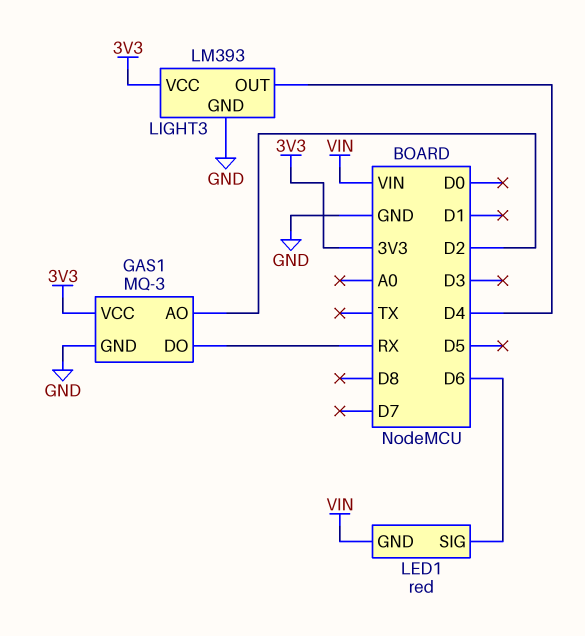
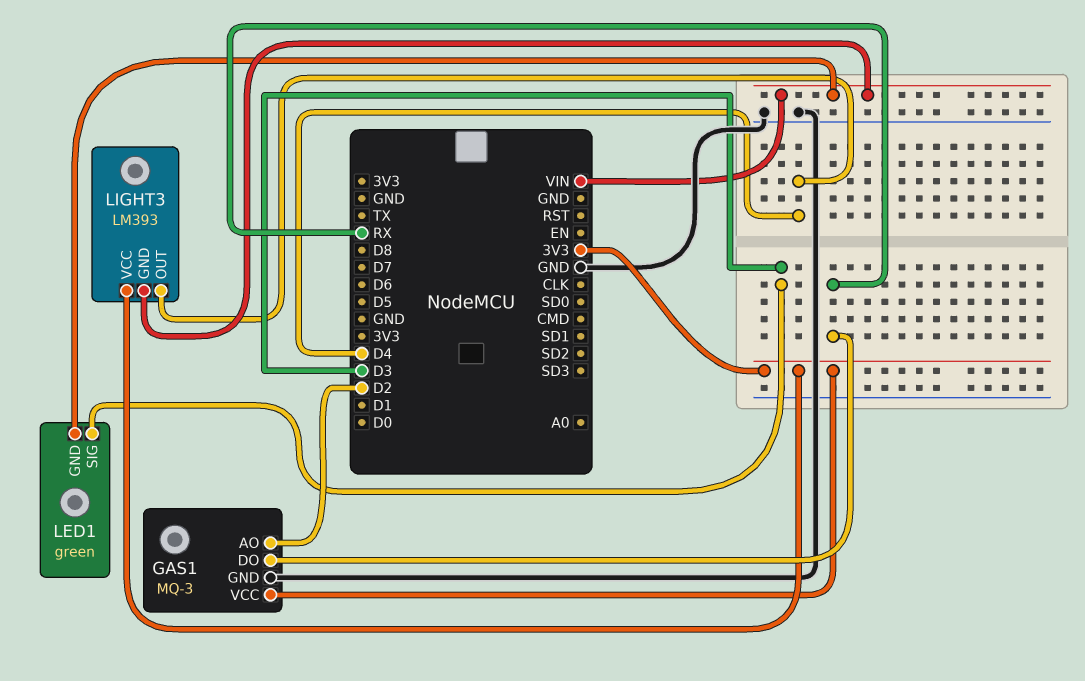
LED1: red -> green
LED1 pin SIG: D6 -> D3
LIGHT3 pin GND: GND -> VIN

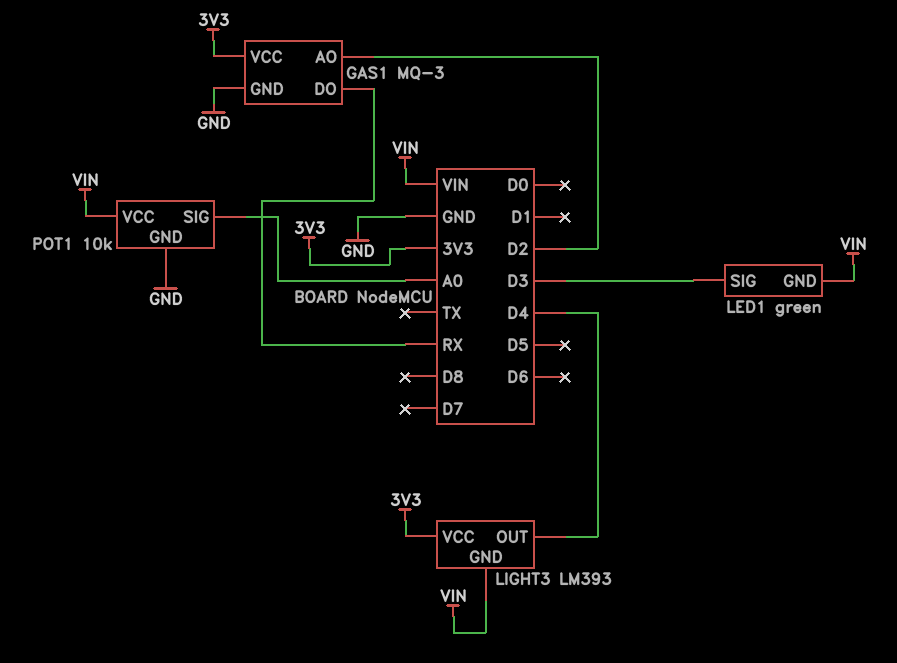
POT1: none -> 10k
POT1 pin GND: none -> GND
POT1 pin SIG: none -> A0
POT1 pin VCC: none -> VIN

